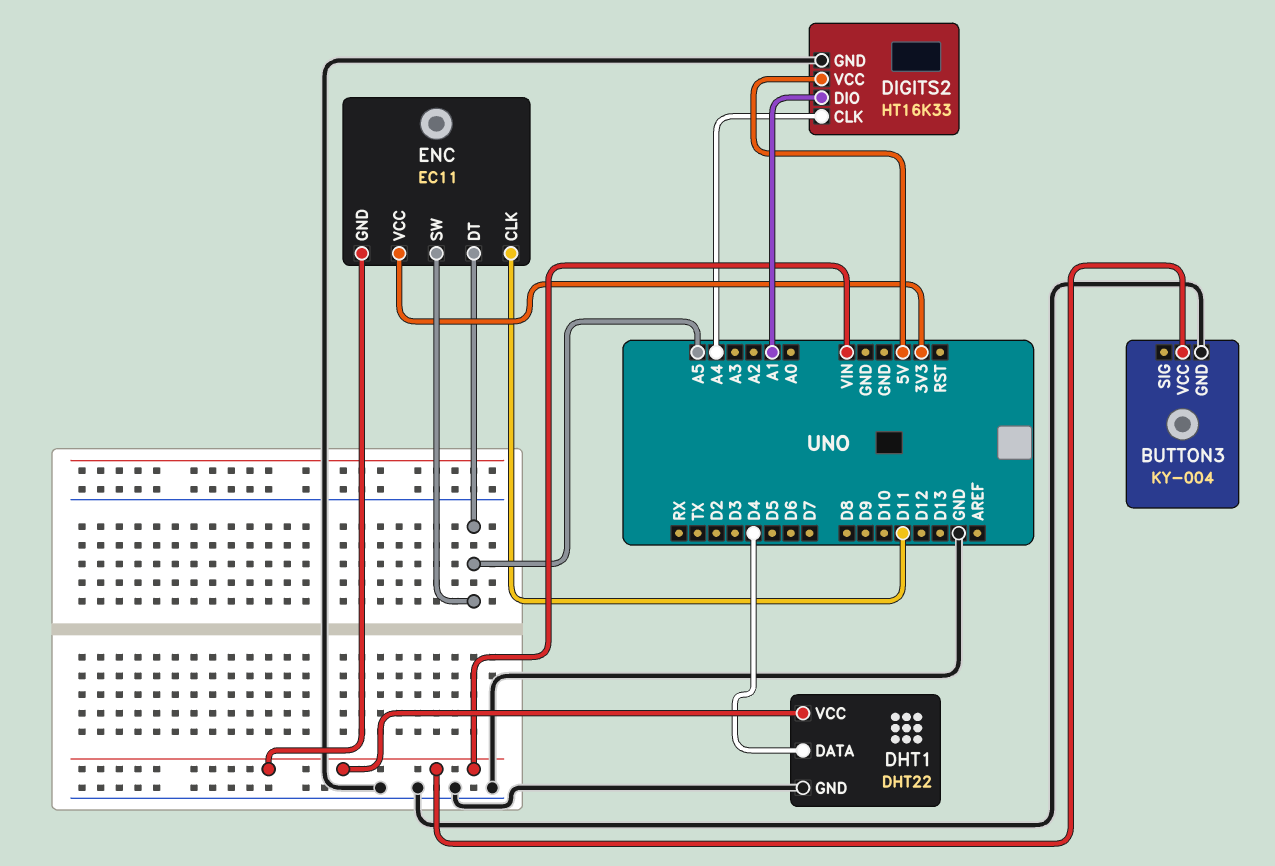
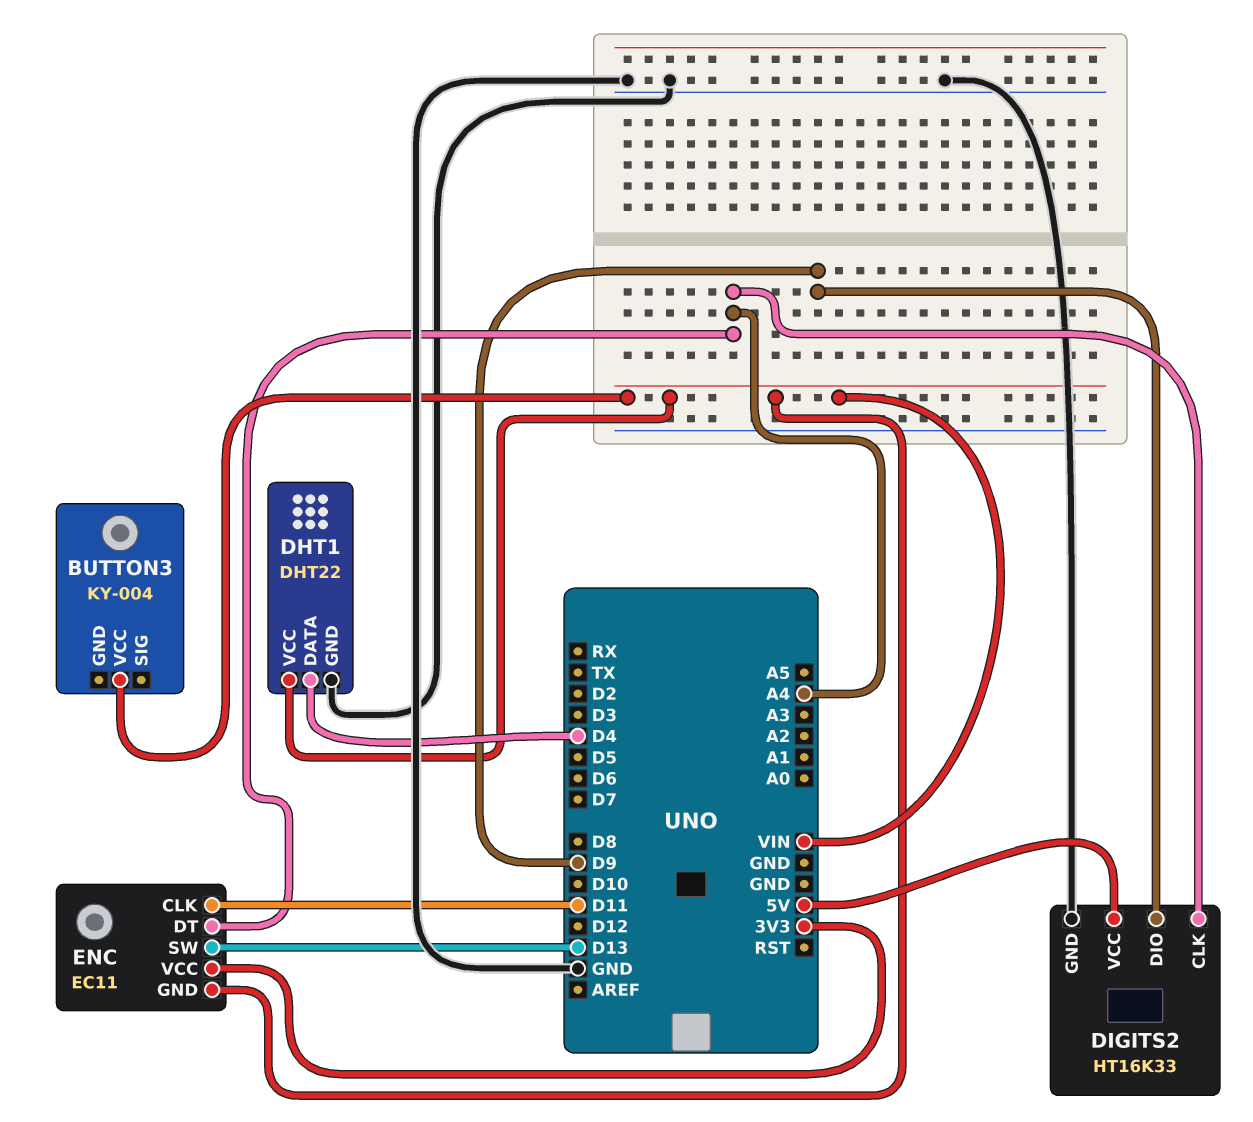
BUTTON3 pin GND: GND -> none
DIGITS2 pin DIO: A1 -> D9
ENC pin DT: A5 -> A4
ENC pin SW: A5 -> D13

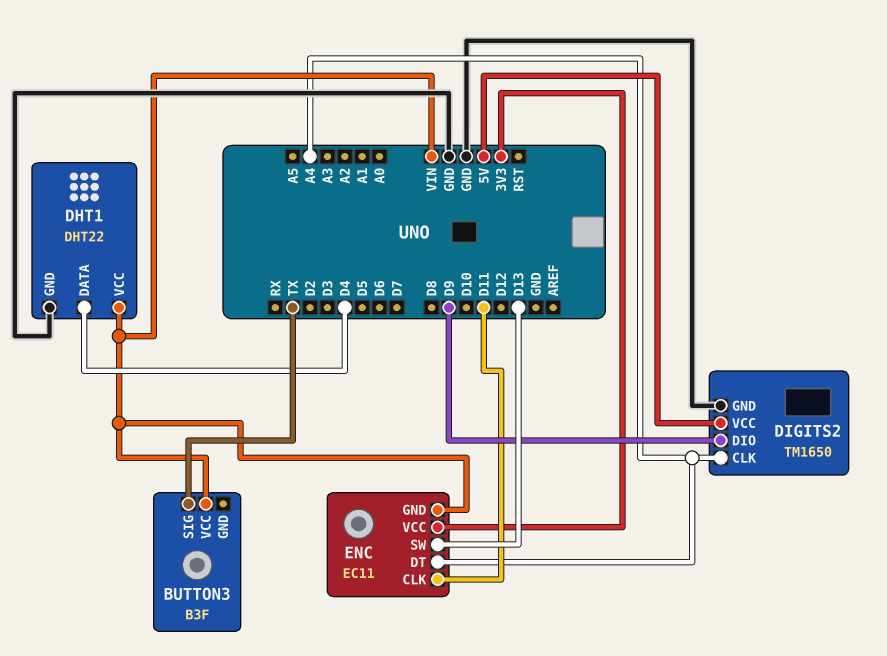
BUTTON3: KY-004 -> B3F
BUTTON3 pin SIG: none -> TX
DIGITS2: HT16K33 -> TM1650

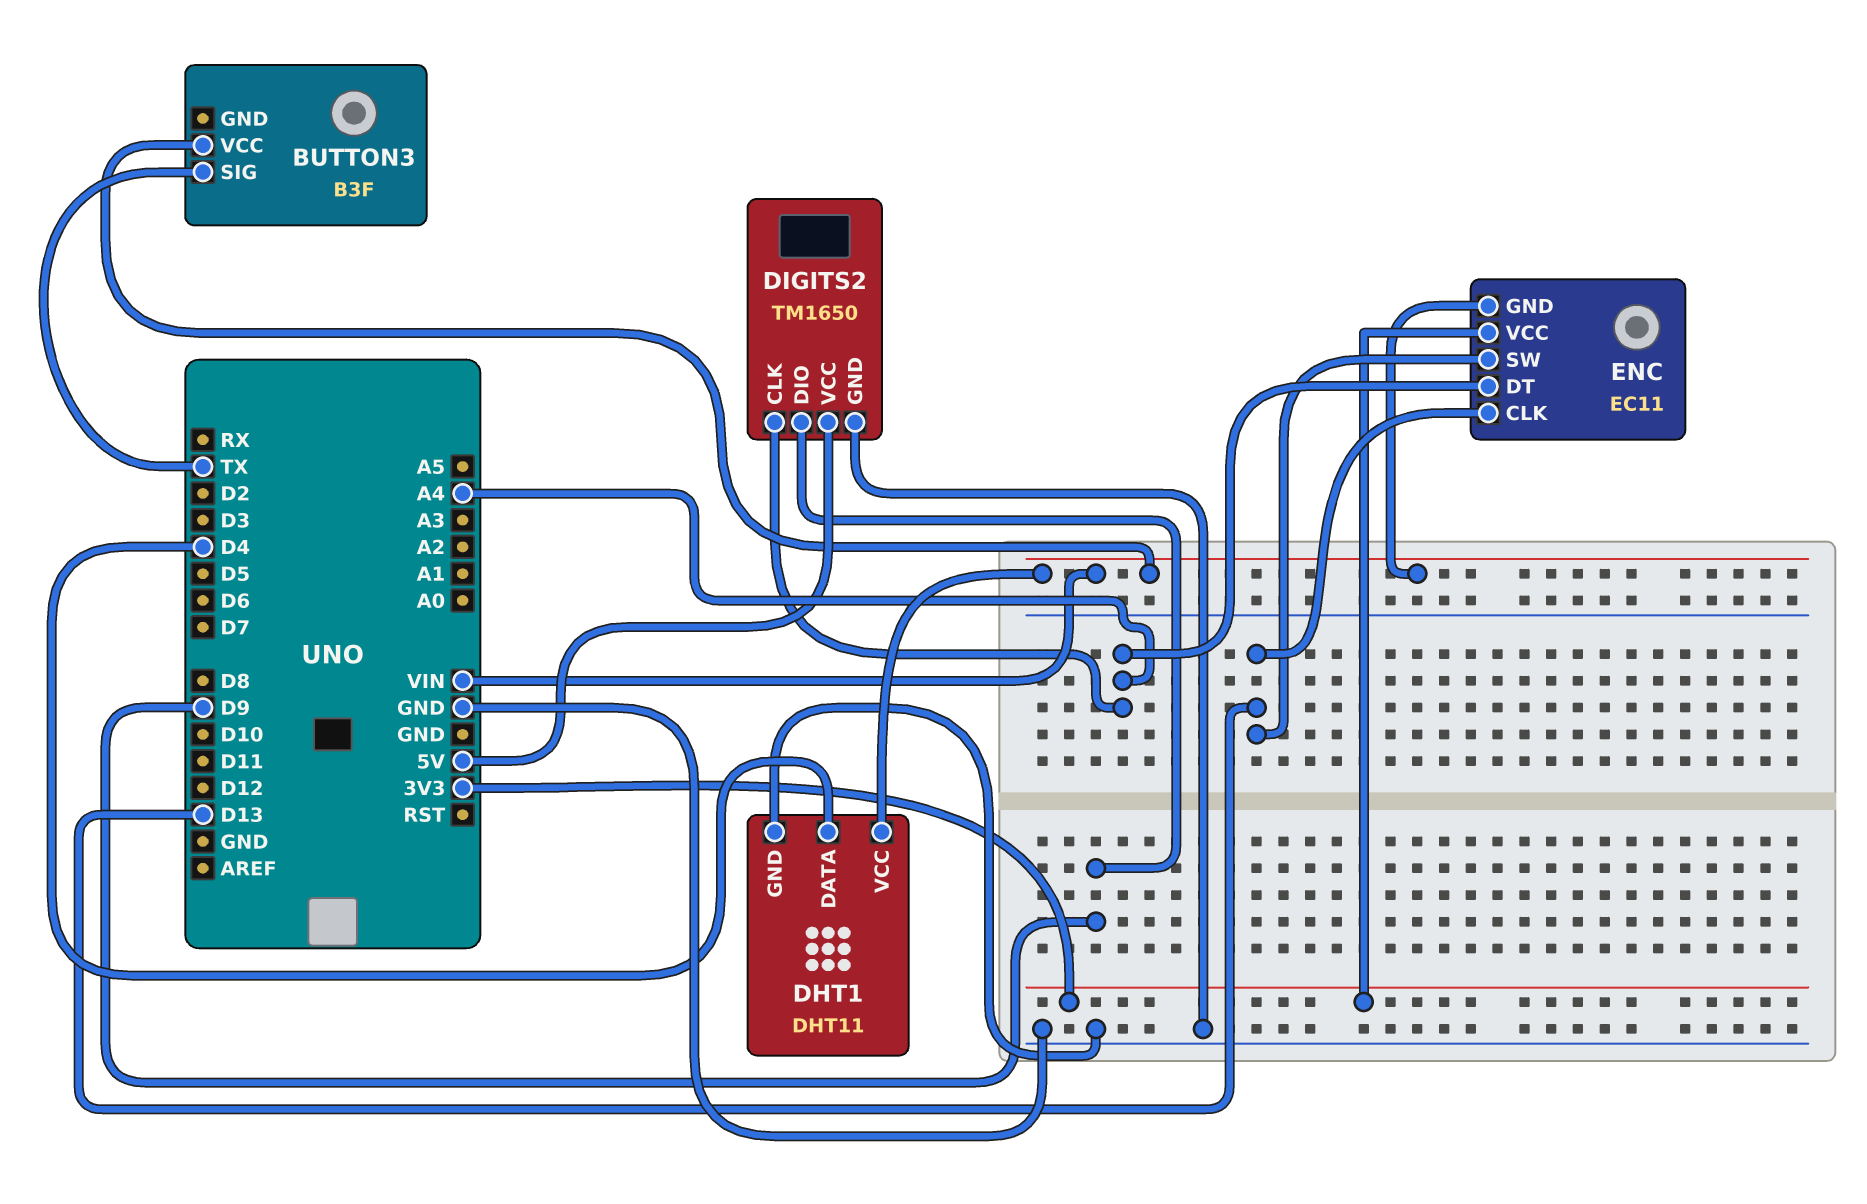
DHT1: DHT22 -> DHT11
ENC pin CLK: D11 -> D13

